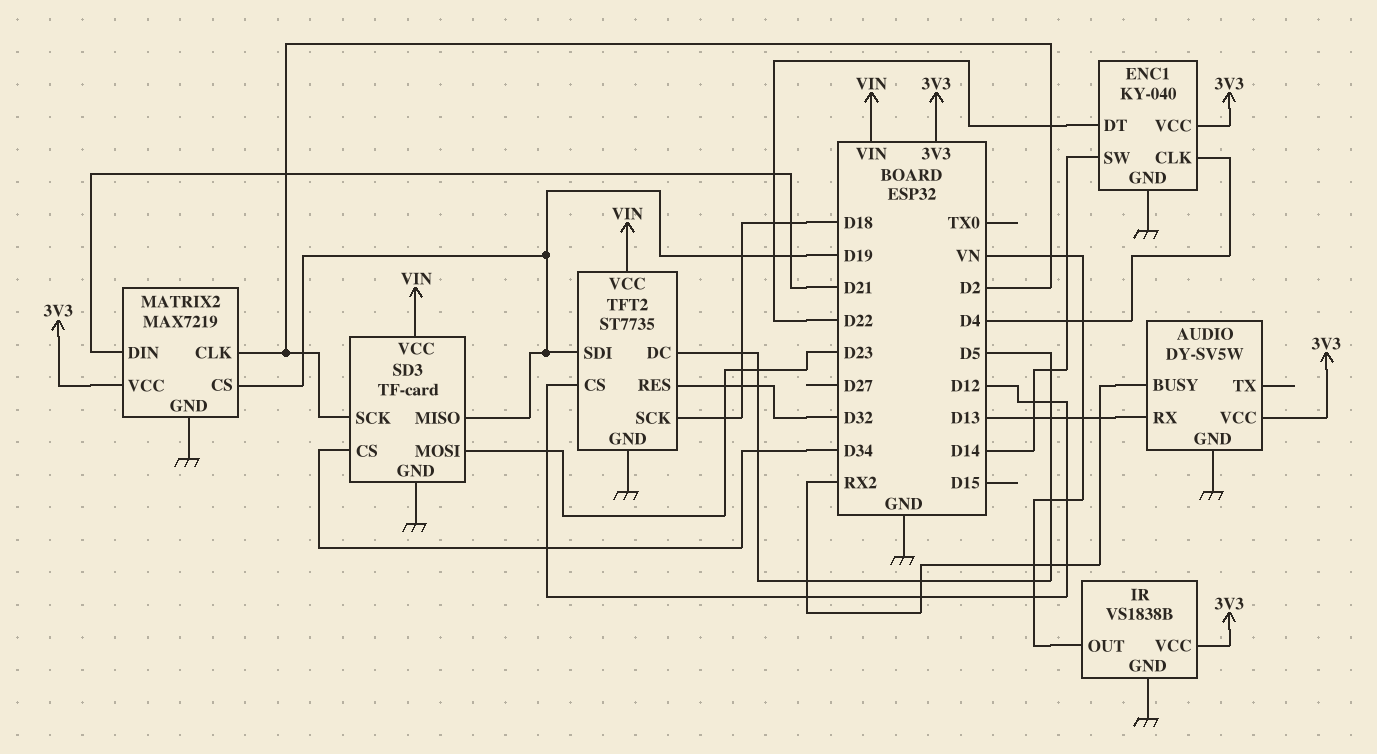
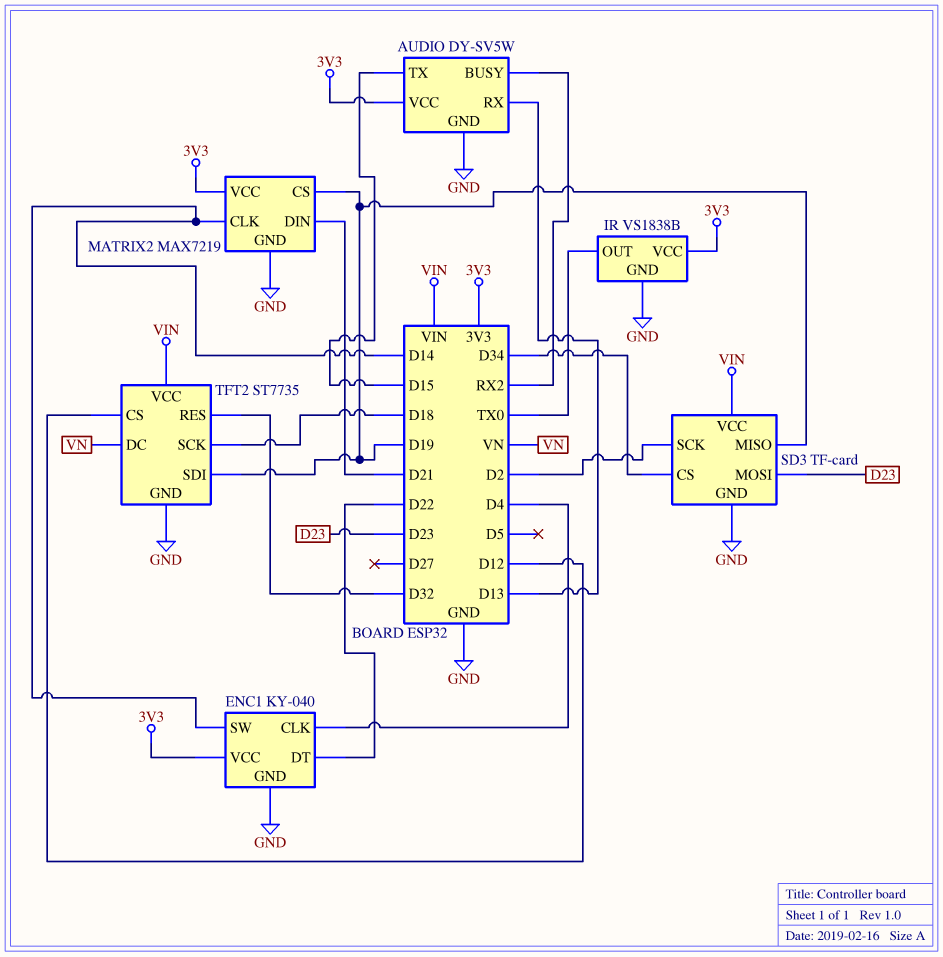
AUDIO pin TX: none -> D15
IR pin OUT: VN -> TX0
MATRIX2 pin CLK: D2 -> D14
TFT2 pin DC: D5 -> VN

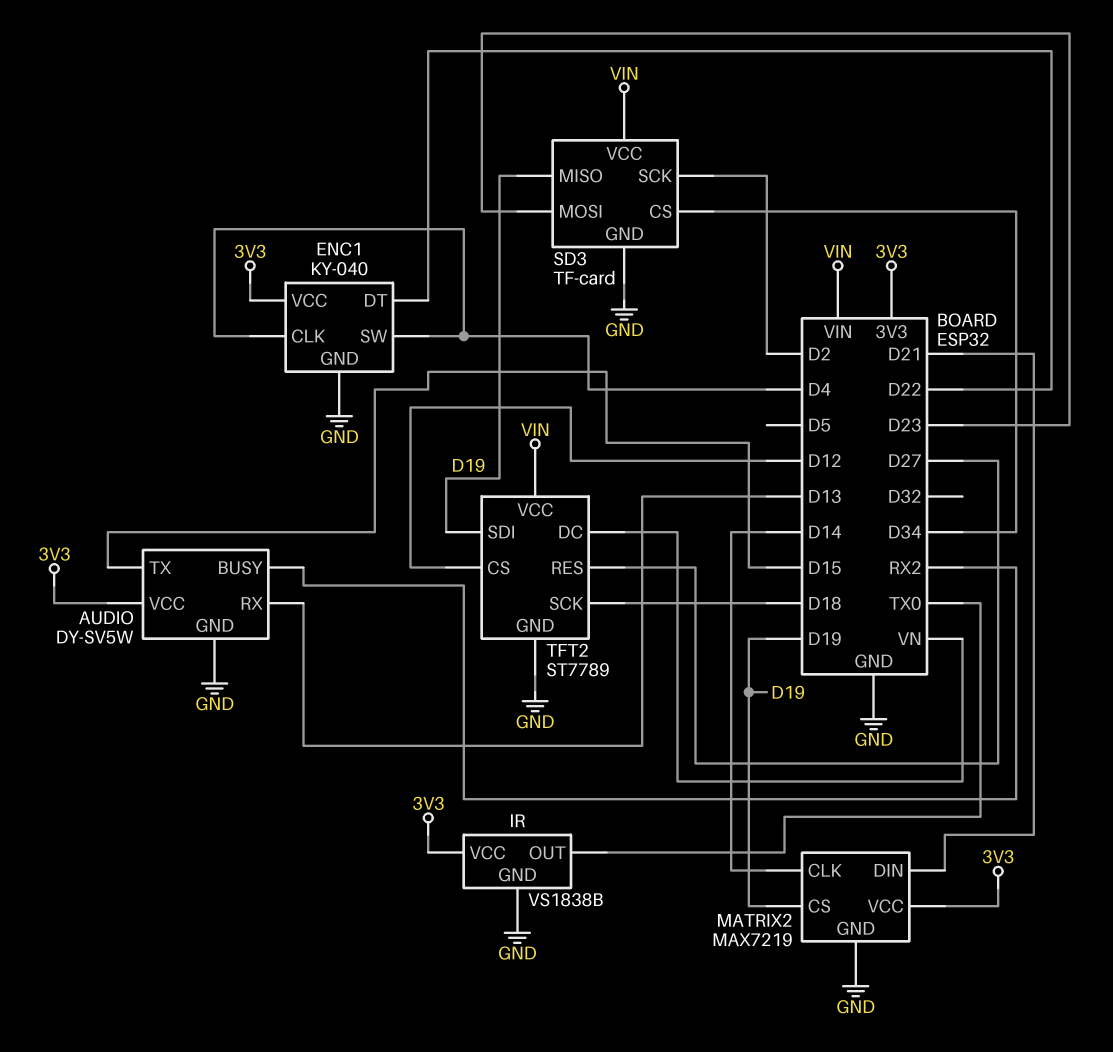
ENC1 pin SW: D14 -> D4
TFT2: ST7735 -> ST7789
TFT2 pin RES: D32 -> D27

